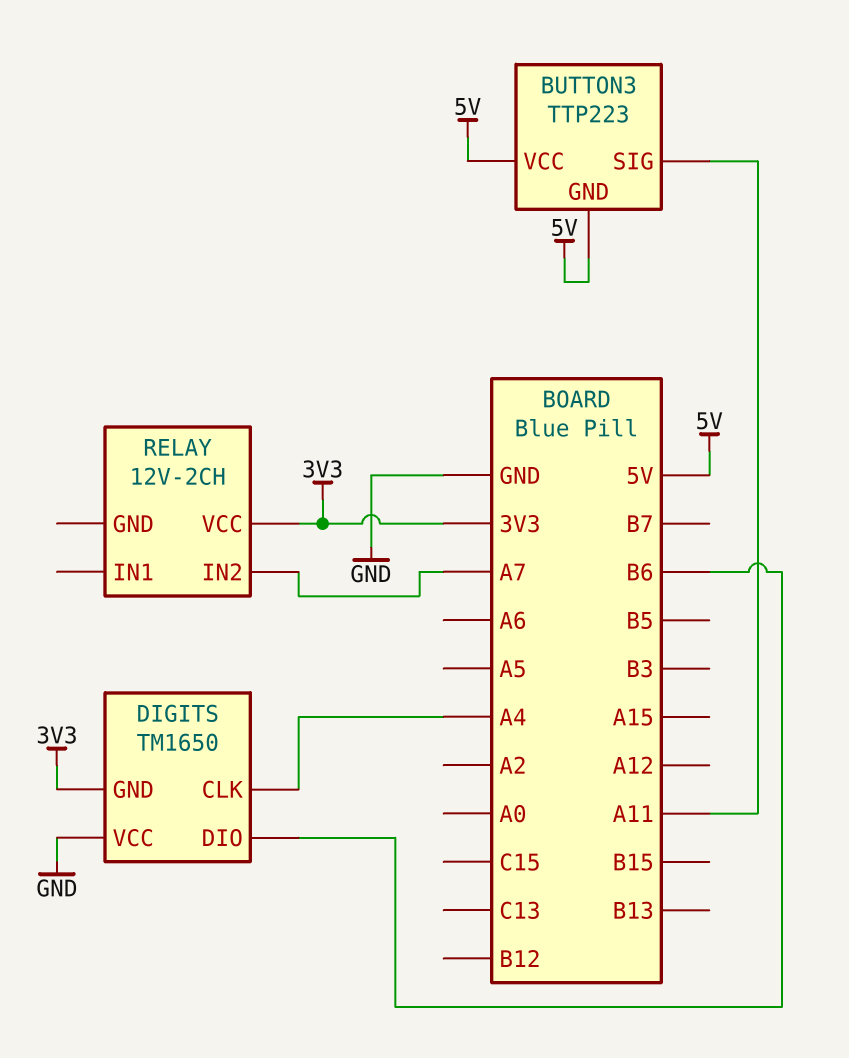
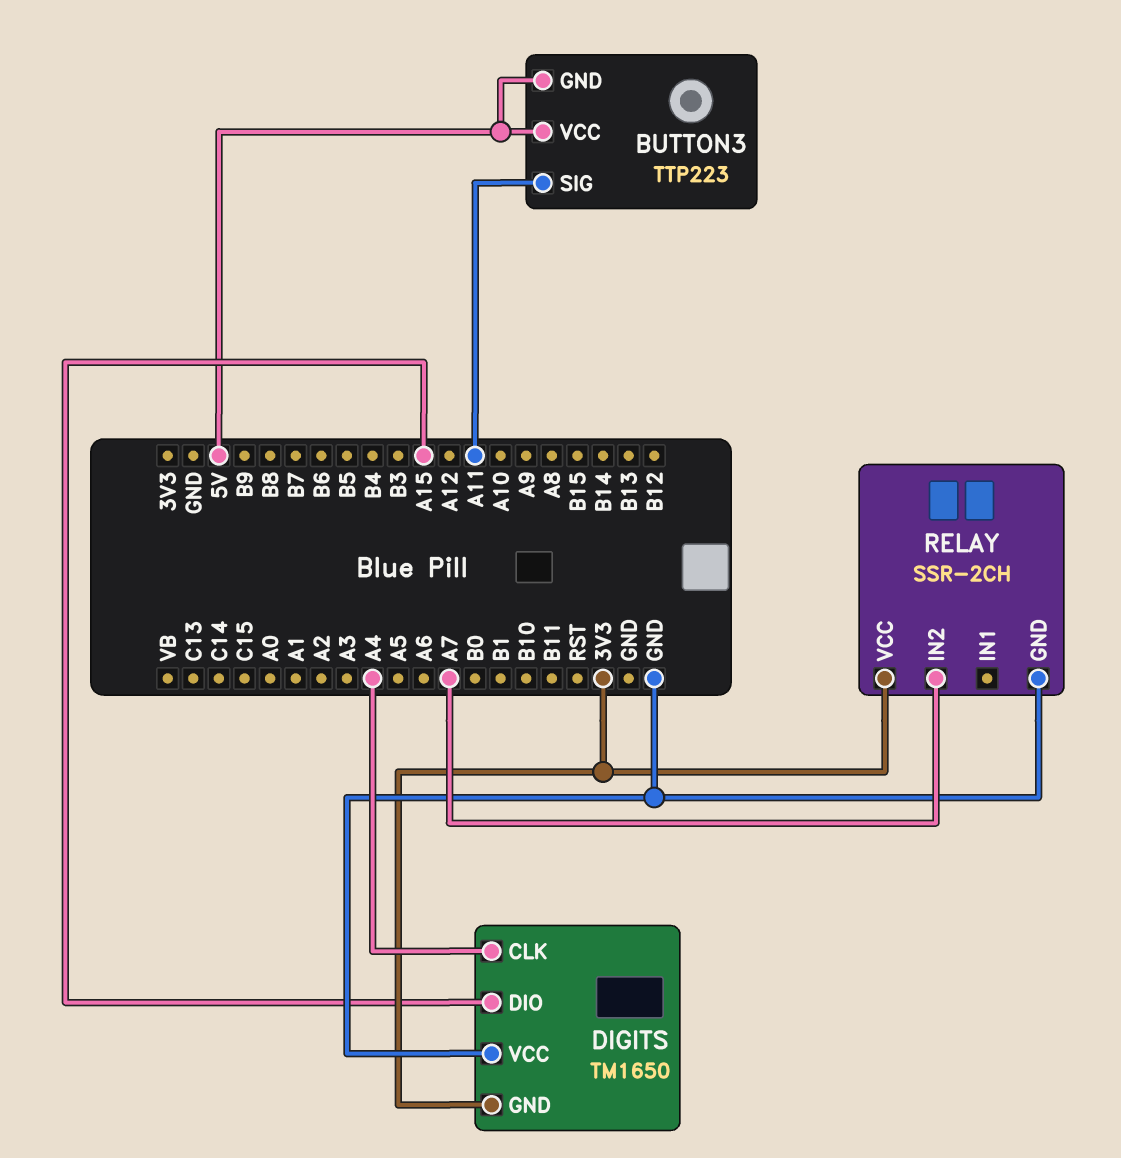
DIGITS pin DIO: B6 -> A15
RELAY: 12V-2CH -> SSR-2CH
RELAY pin GND: none -> GND

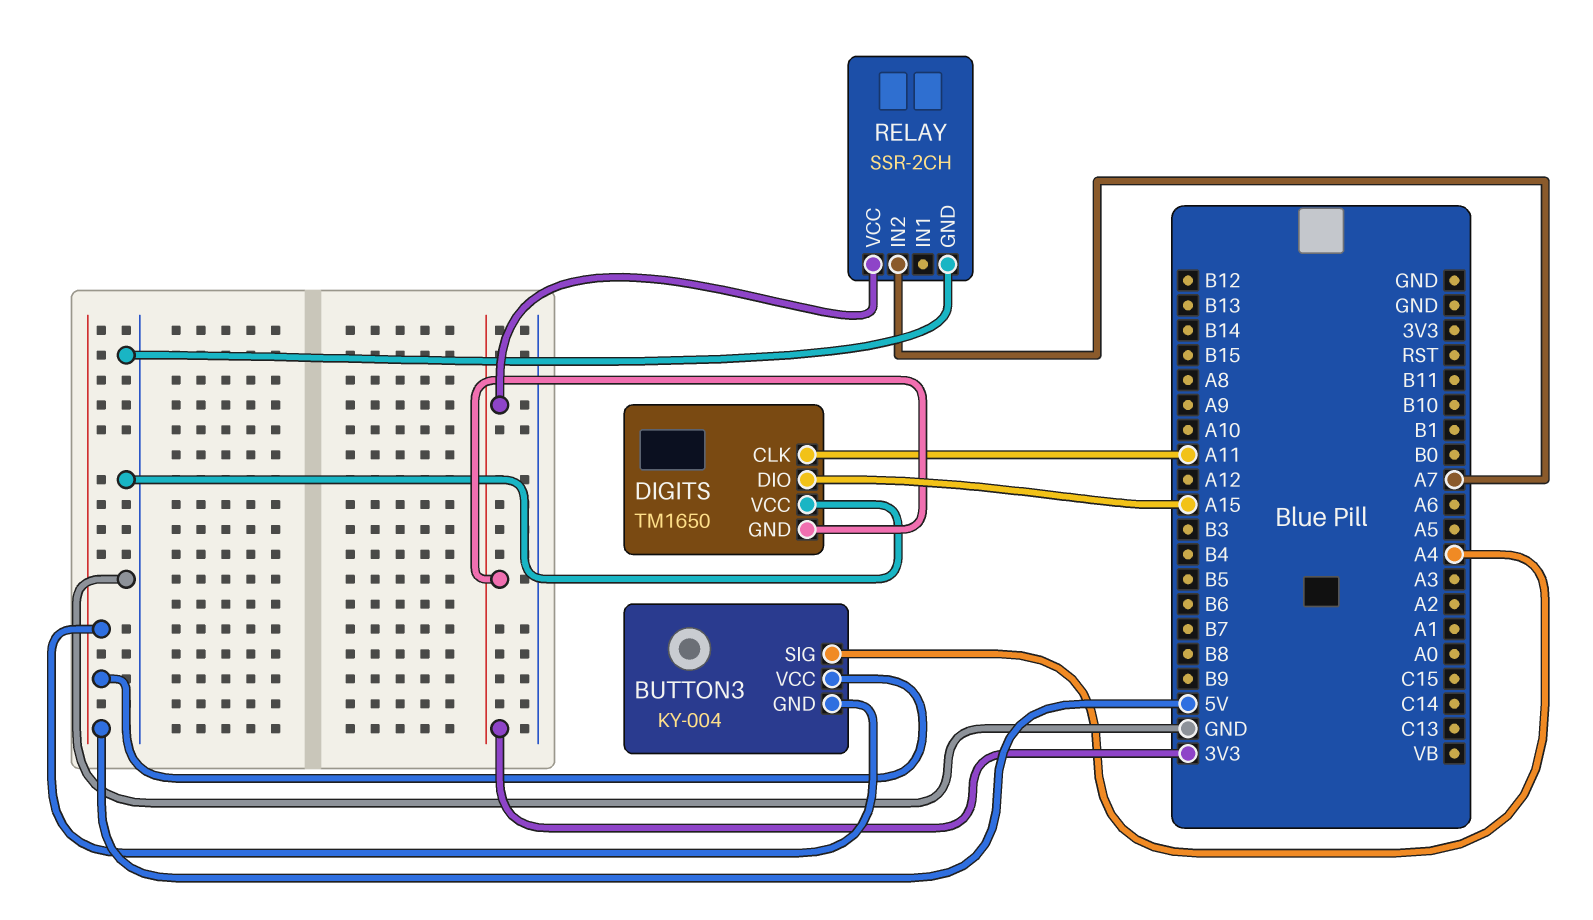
BUTTON3: TTP223 -> KY-004
BUTTON3 pin SIG: A11 -> A4
DIGITS pin CLK: A4 -> A11

